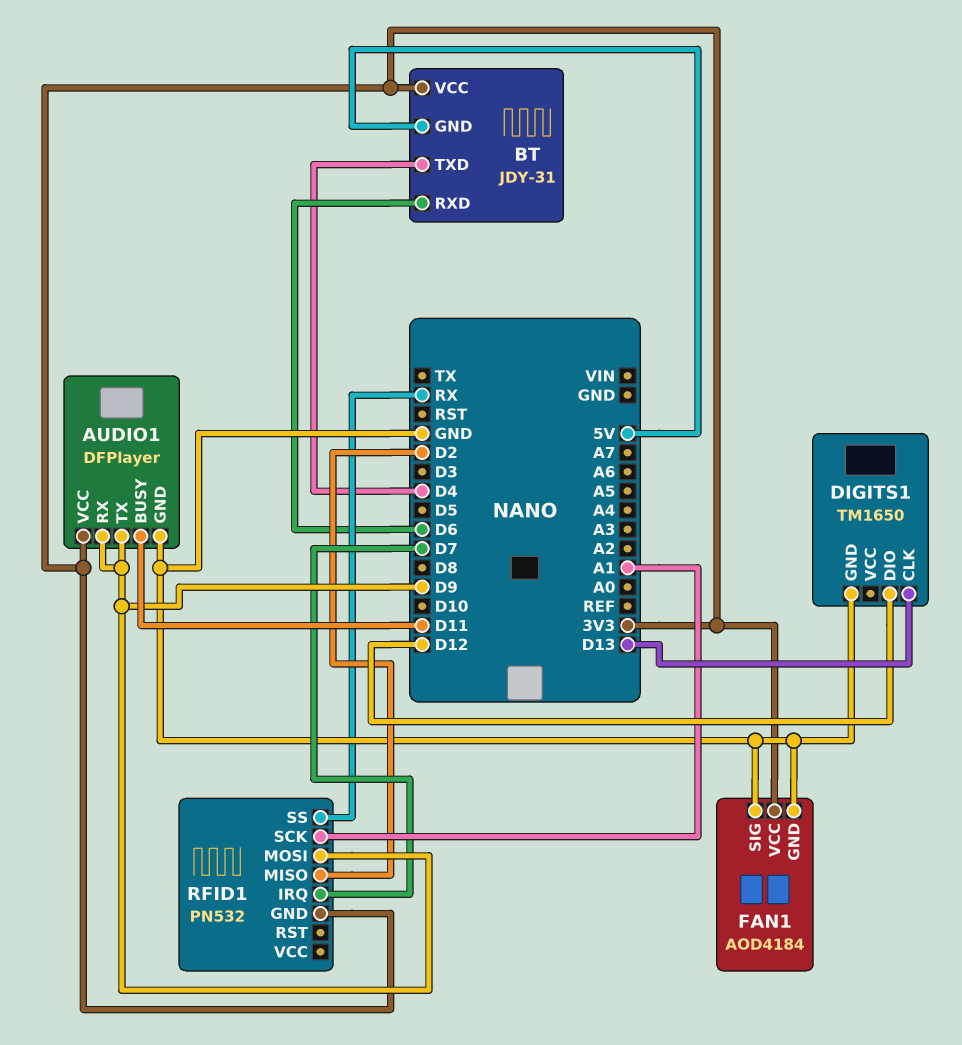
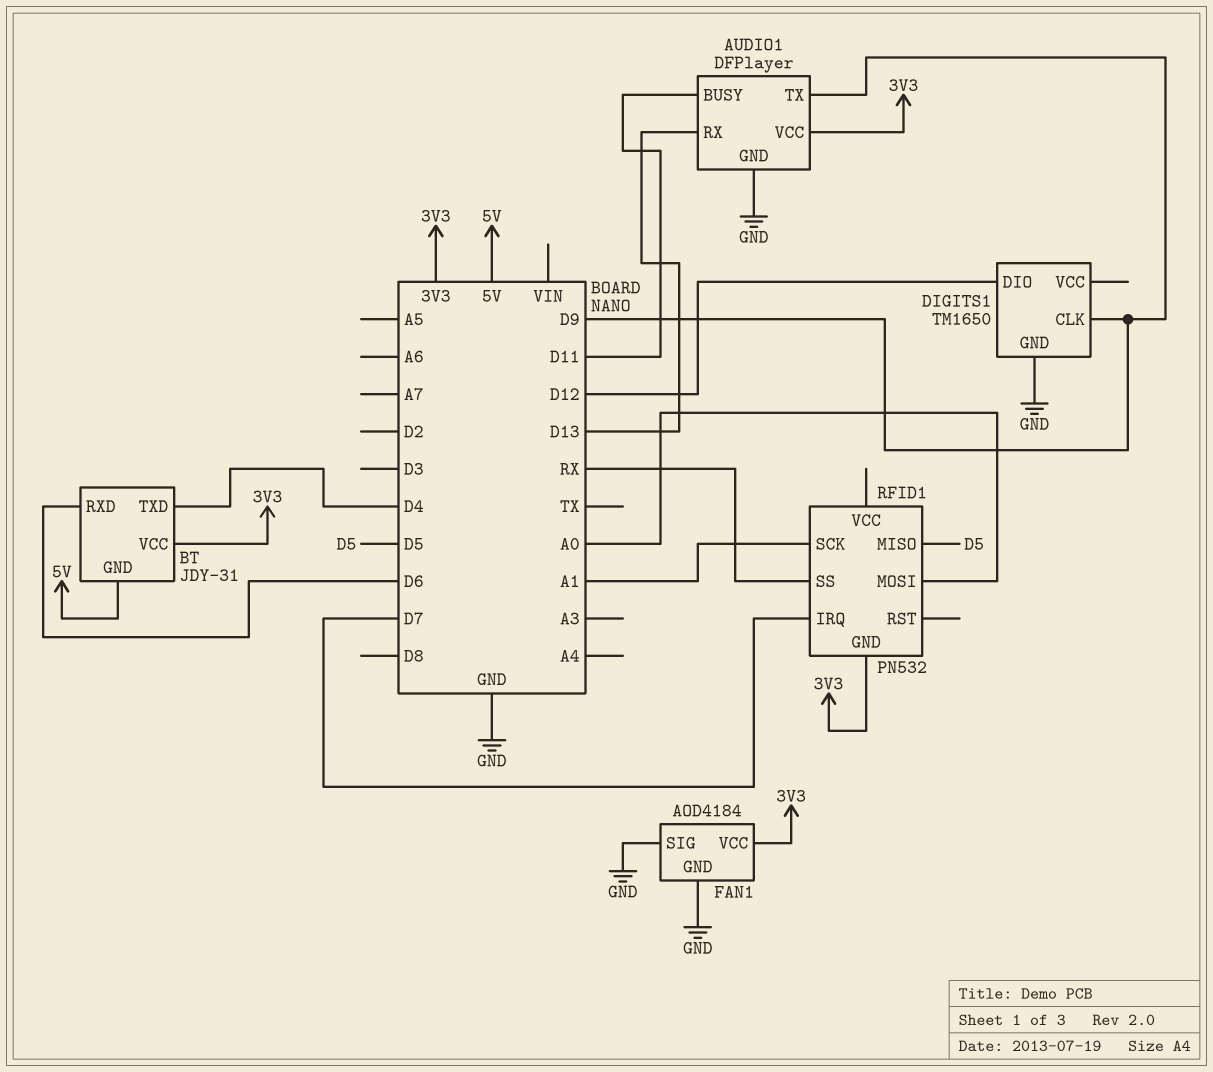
AUDIO1 pin RX: D9 -> D13
DIGITS1 pin CLK: D13 -> D9
RFID1 pin MISO: D2 -> D5
RFID1 pin MOSI: D9 -> A0

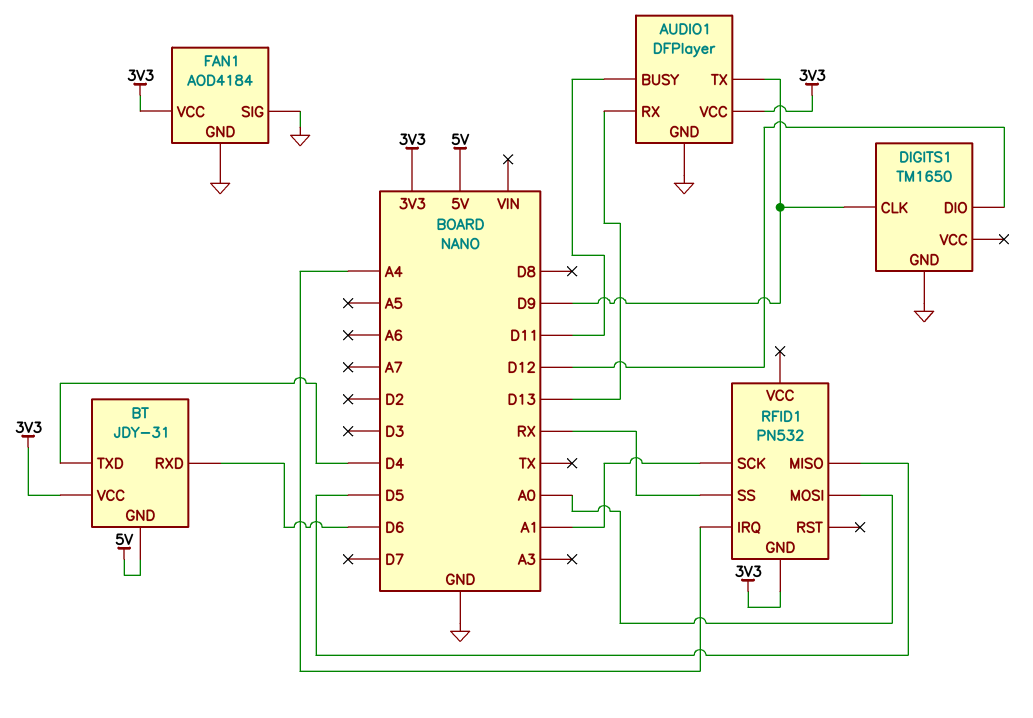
RFID1 pin IRQ: D7 -> A4

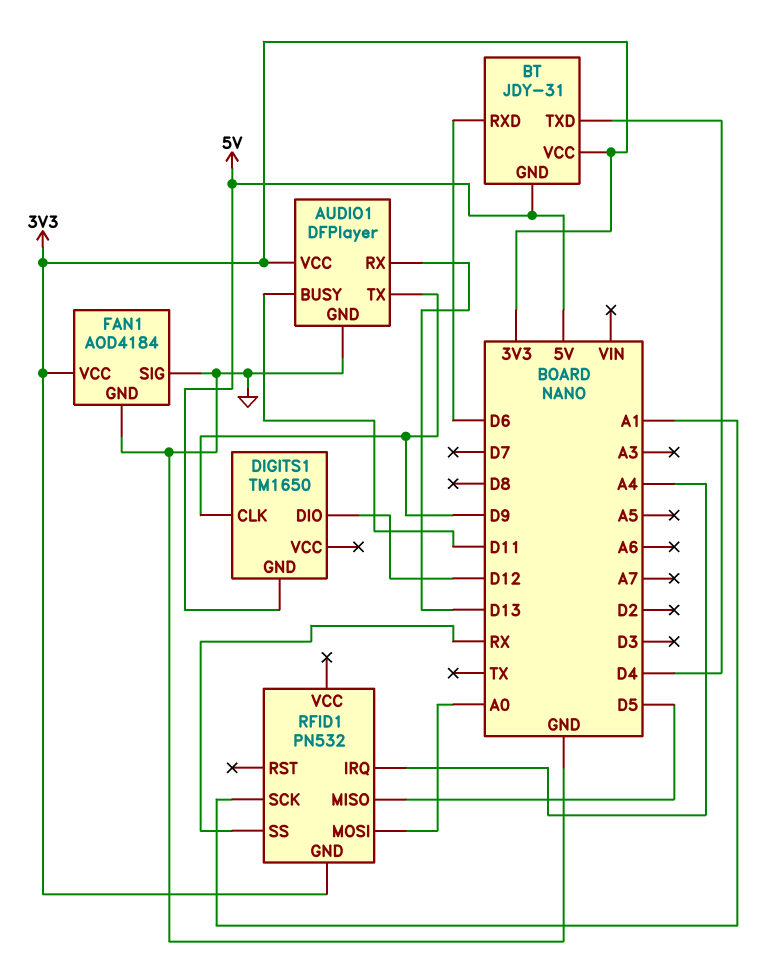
DIGITS1 pin GND: GND -> 5V

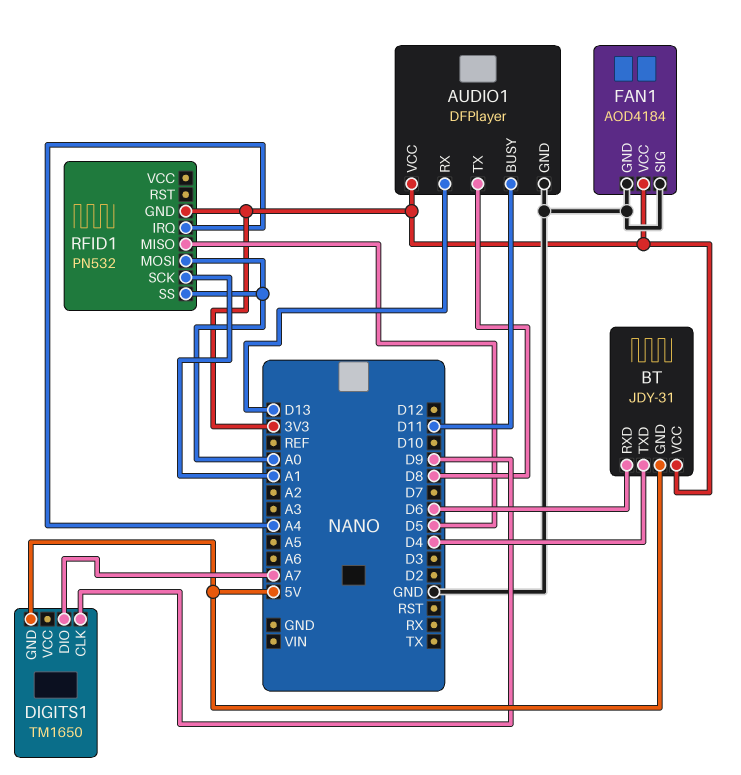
AUDIO1 pin TX: D9 -> D8
DIGITS1 pin DIO: D12 -> A7
RFID1 pin SS: RX -> A0

